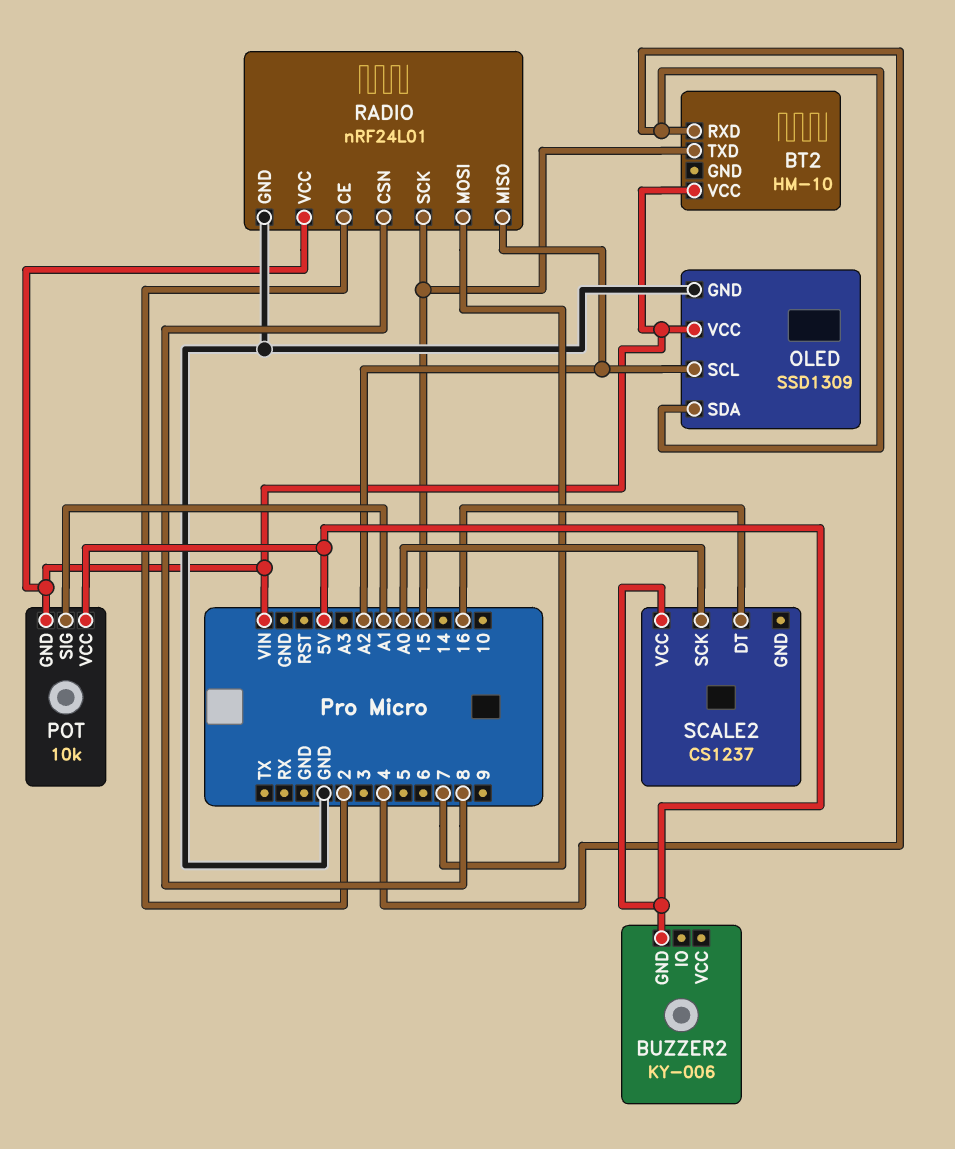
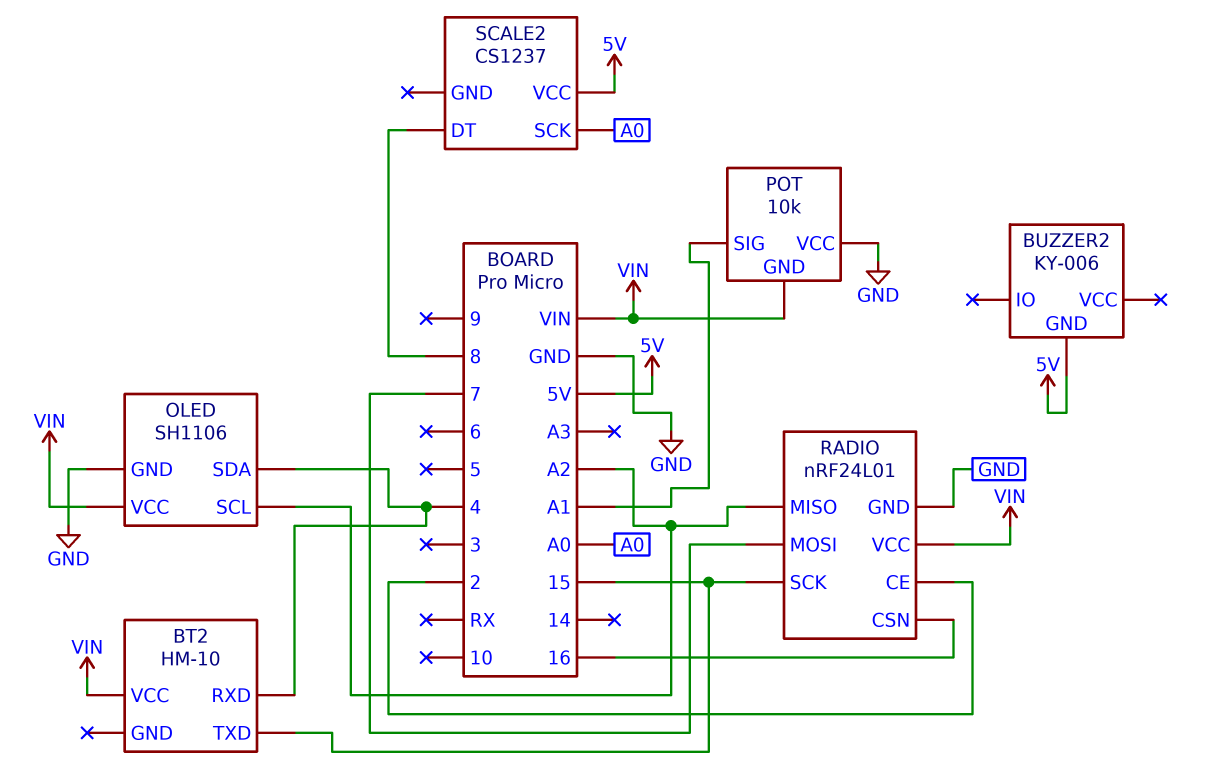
OLED: SSD1309 -> SH1106
POT pin VCC: 5V -> GND
RADIO pin CSN: 8 -> 16
SCALE2 pin DT: 16 -> 8

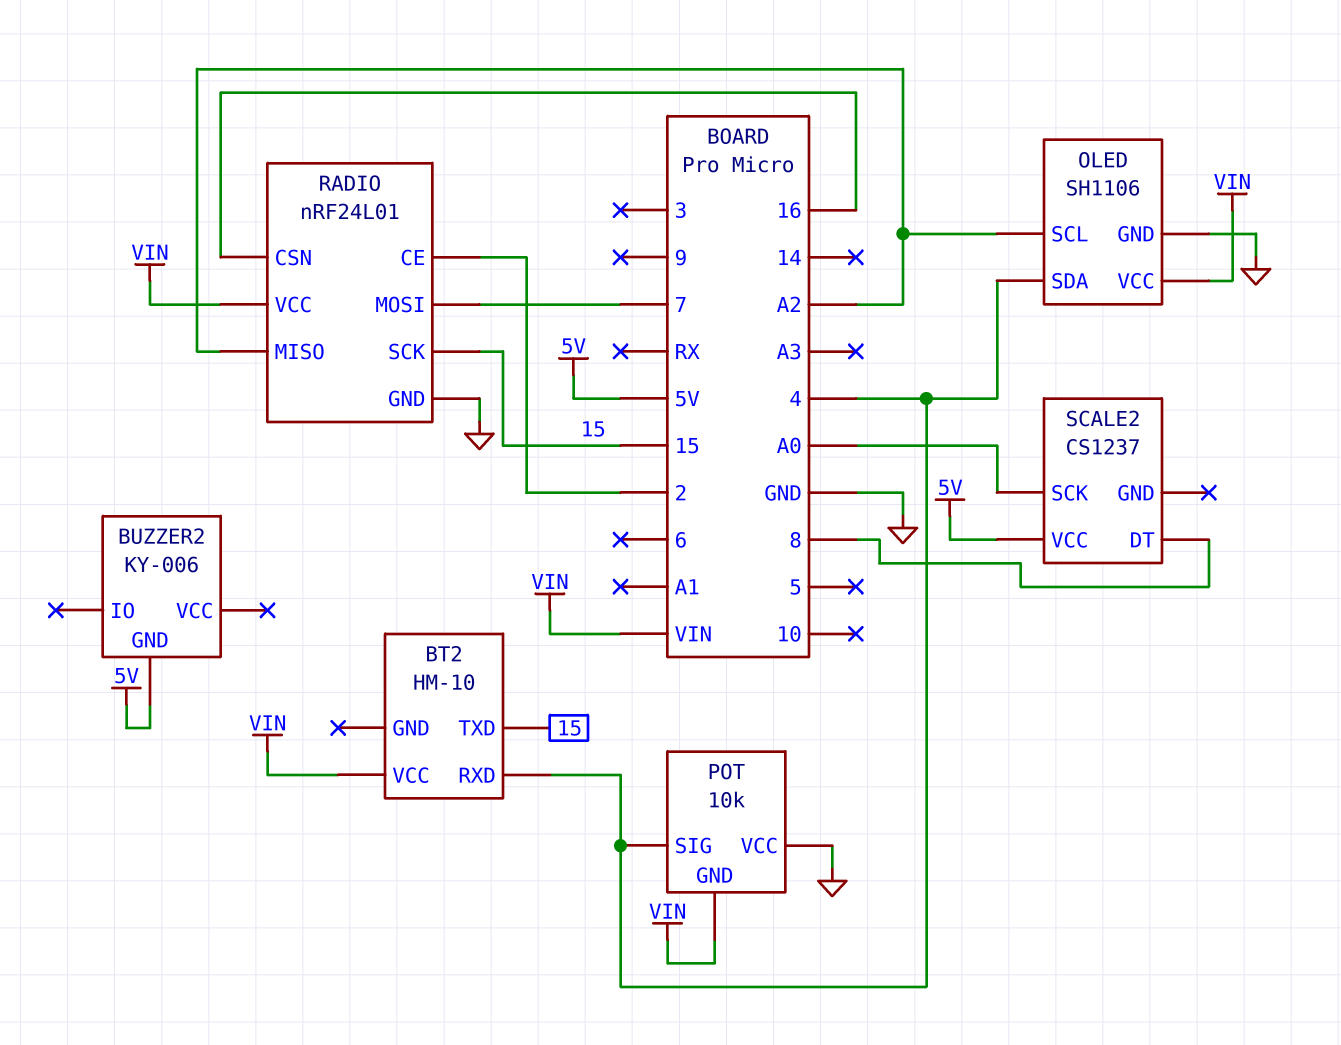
POT pin SIG: A1 -> 4

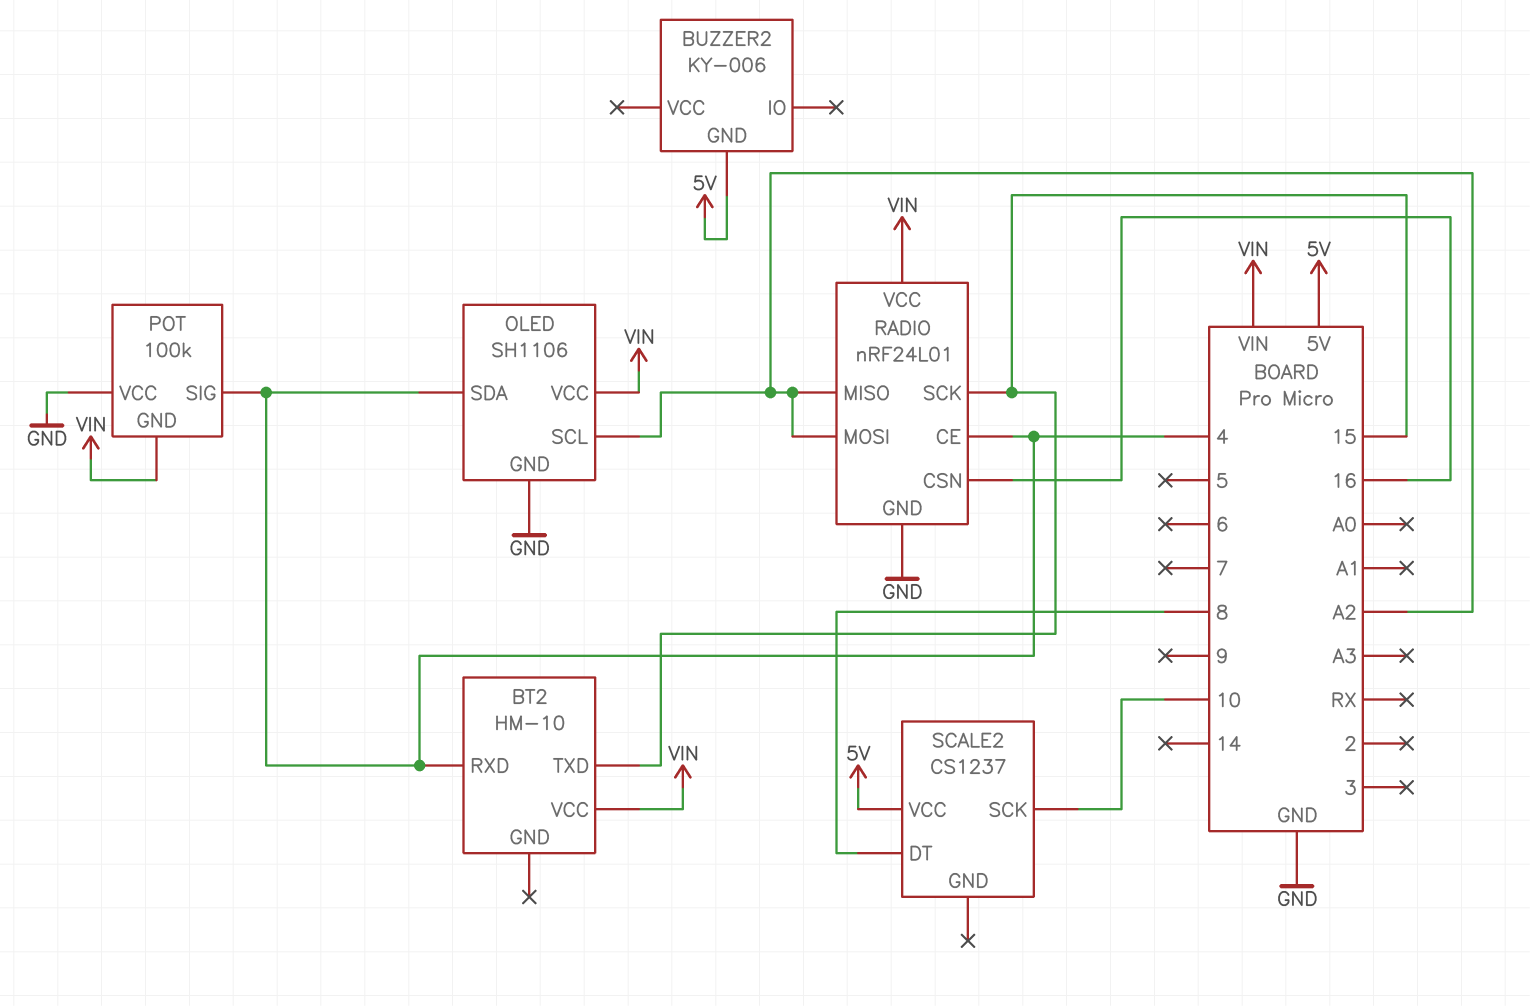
POT: 10k -> 100k
RADIO pin CE: 2 -> 4
RADIO pin MOSI: 7 -> A2
SCALE2 pin SCK: A0 -> 10

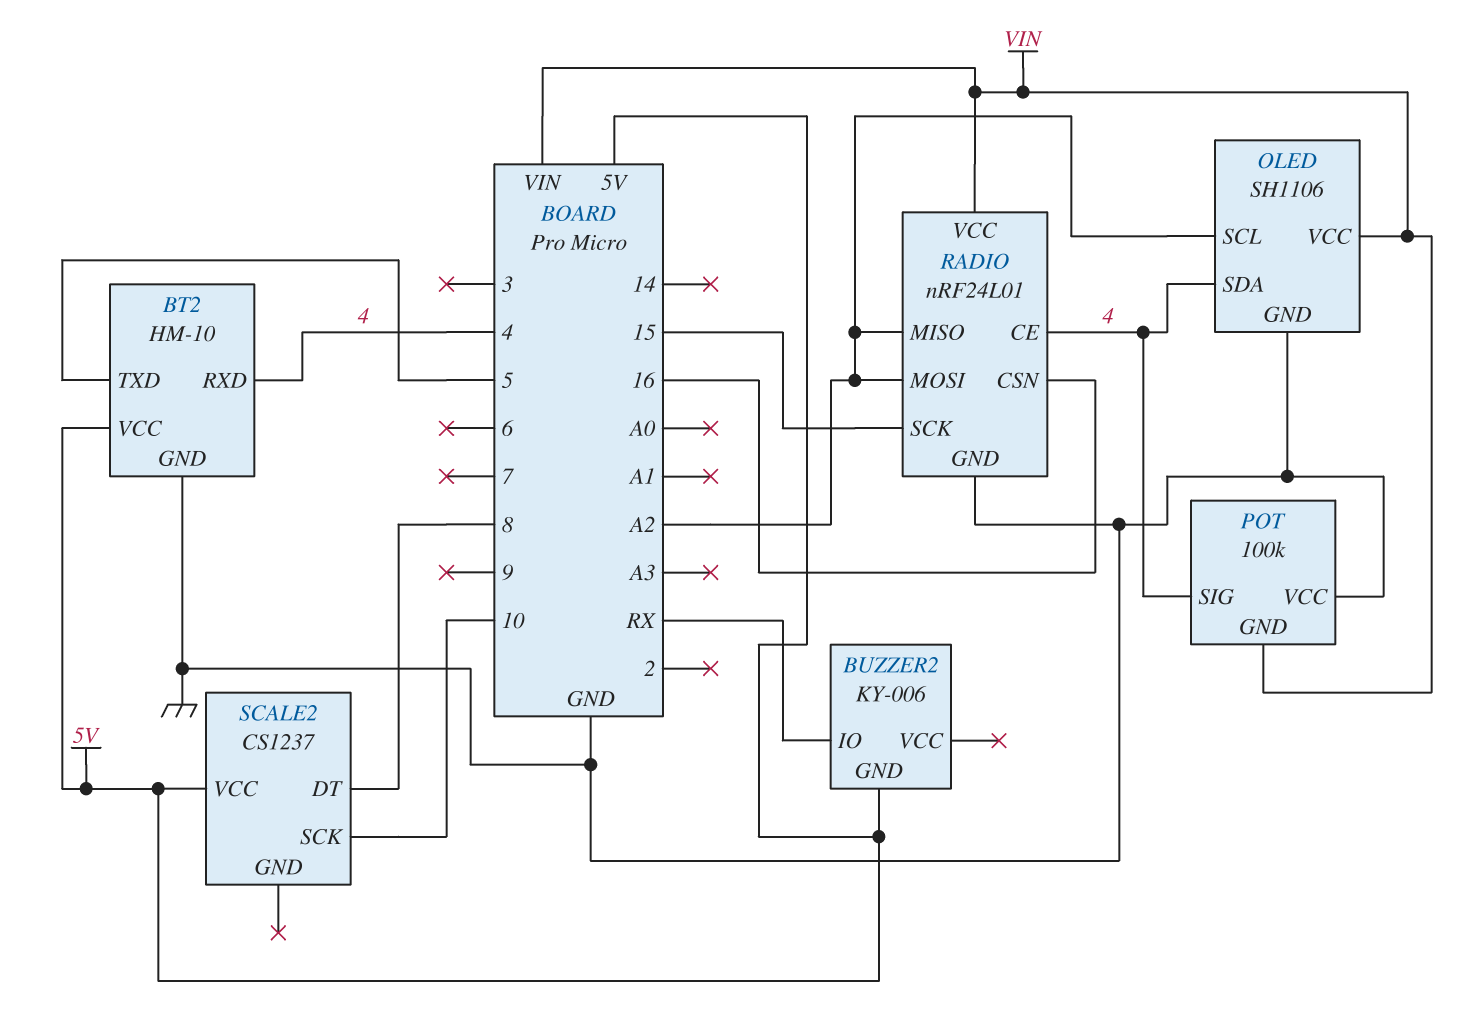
BT2 pin GND: none -> GND
BT2 pin TXD: 15 -> 5
BT2 pin VCC: VIN -> 5V
BUZZER2 pin IO: none -> RX

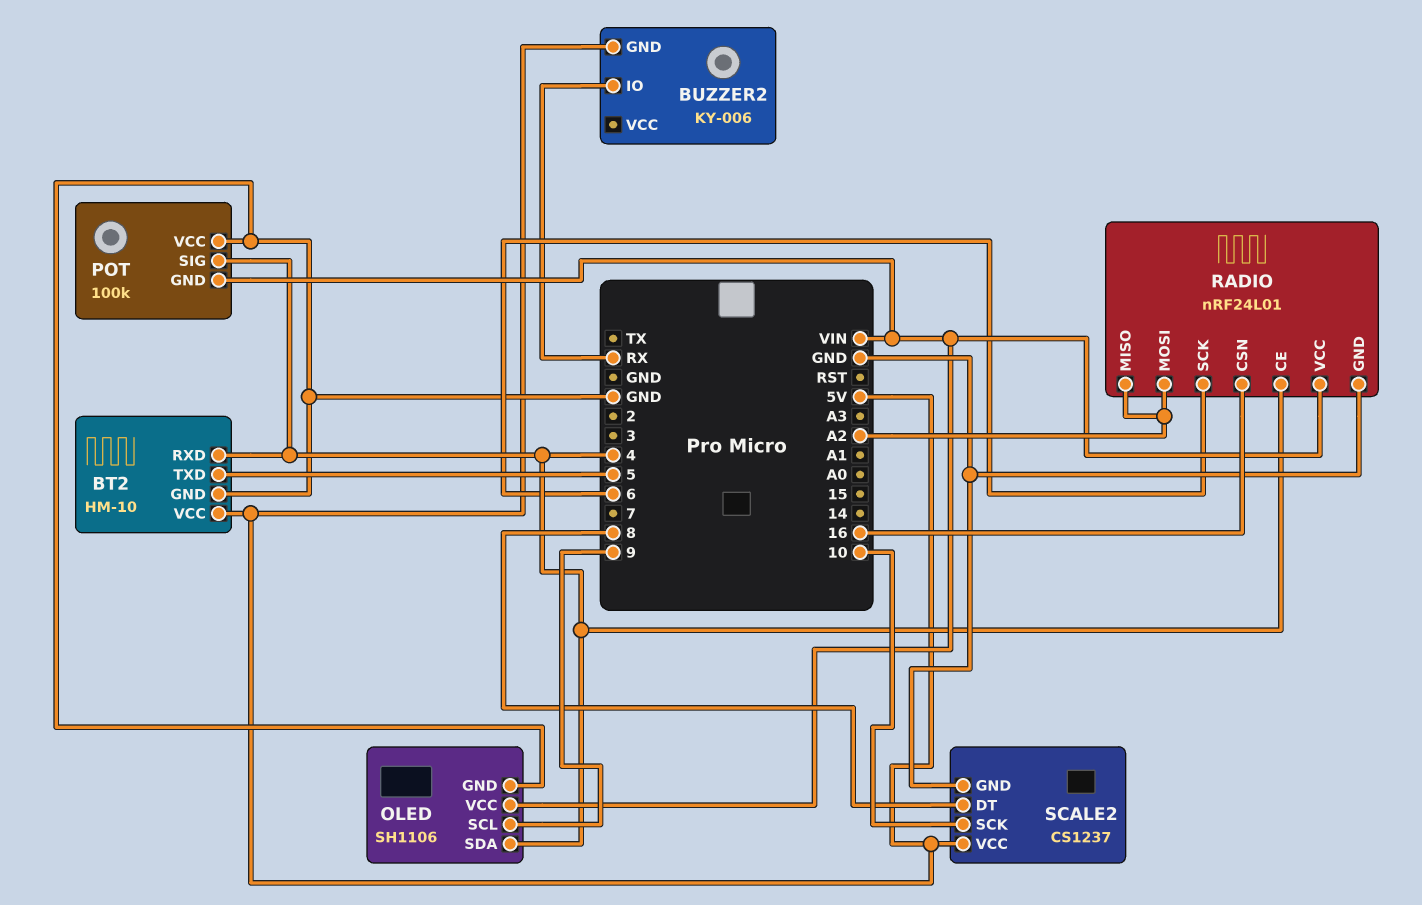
OLED pin SCL: A2 -> 9
RADIO pin SCK: 15 -> 6
SCALE2 pin GND: none -> GND

